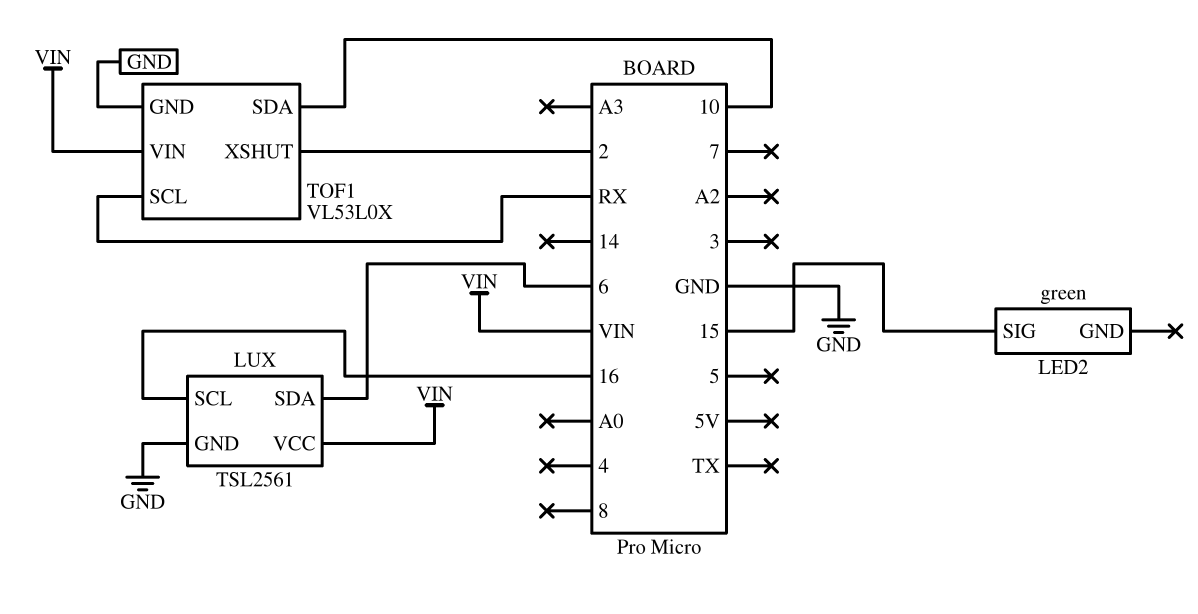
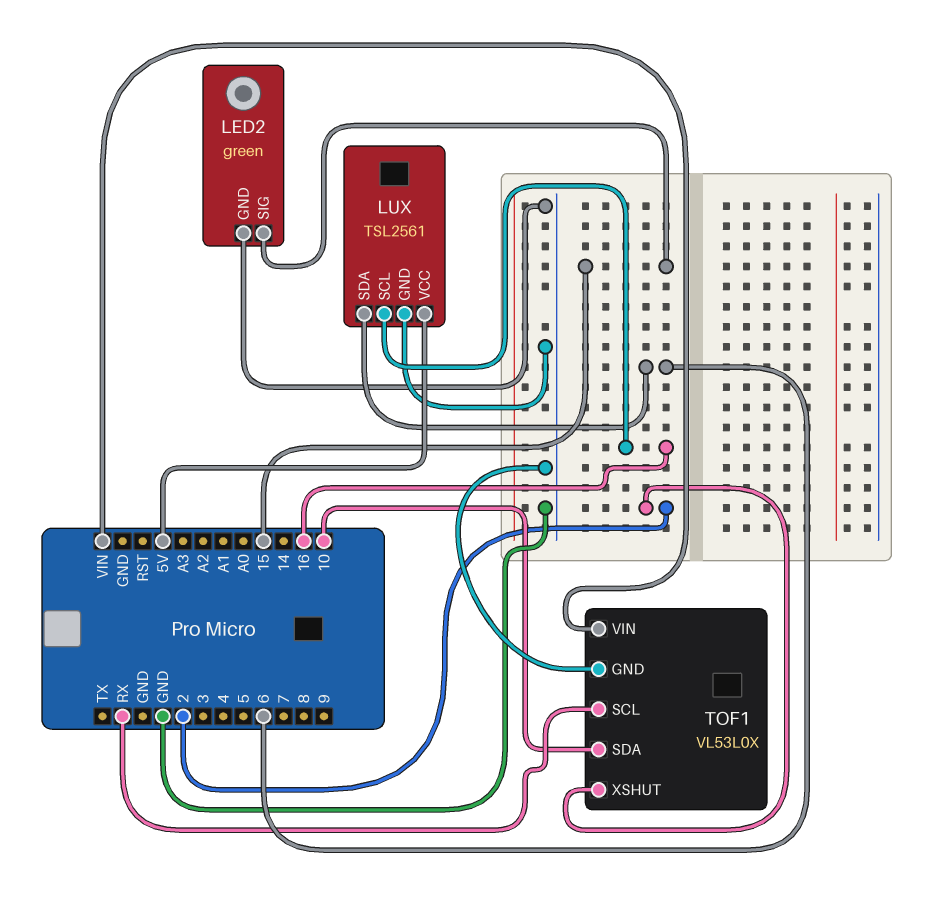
LED2 pin GND: none -> GND
LUX pin VCC: VIN -> 5V

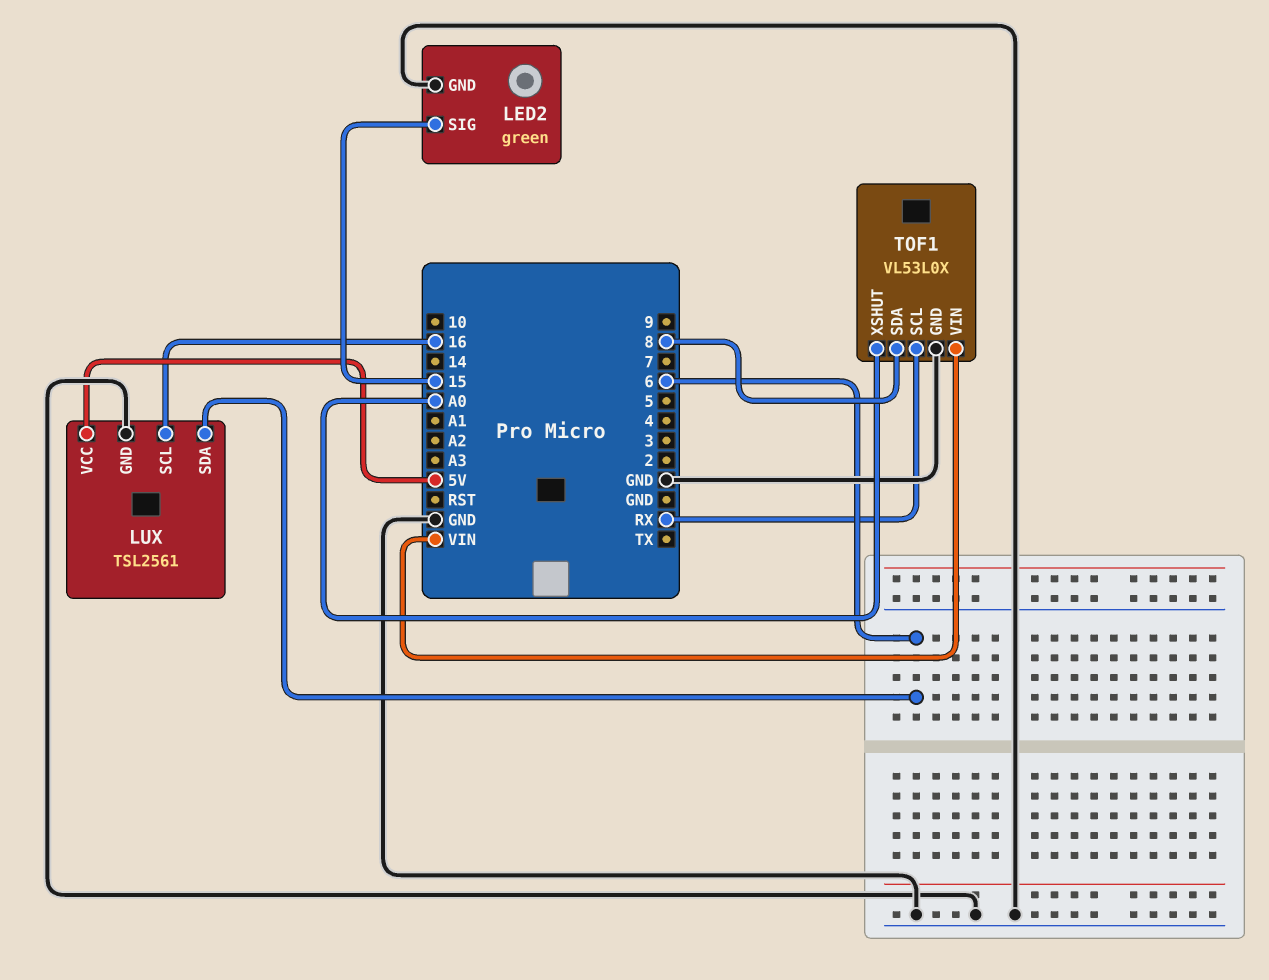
TOF1 pin SDA: 10 -> 8
TOF1 pin XSHUT: 2 -> A0

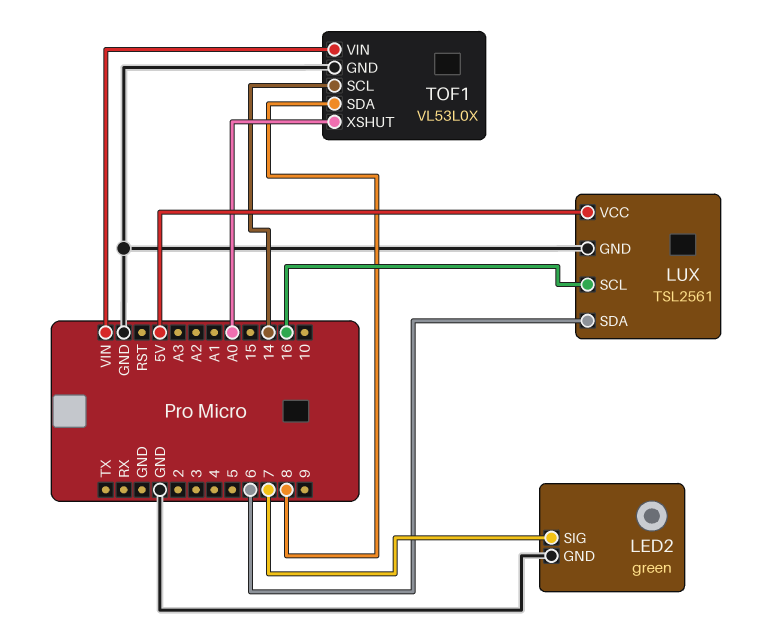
LED2 pin SIG: 15 -> 7
TOF1 pin SCL: RX -> 14

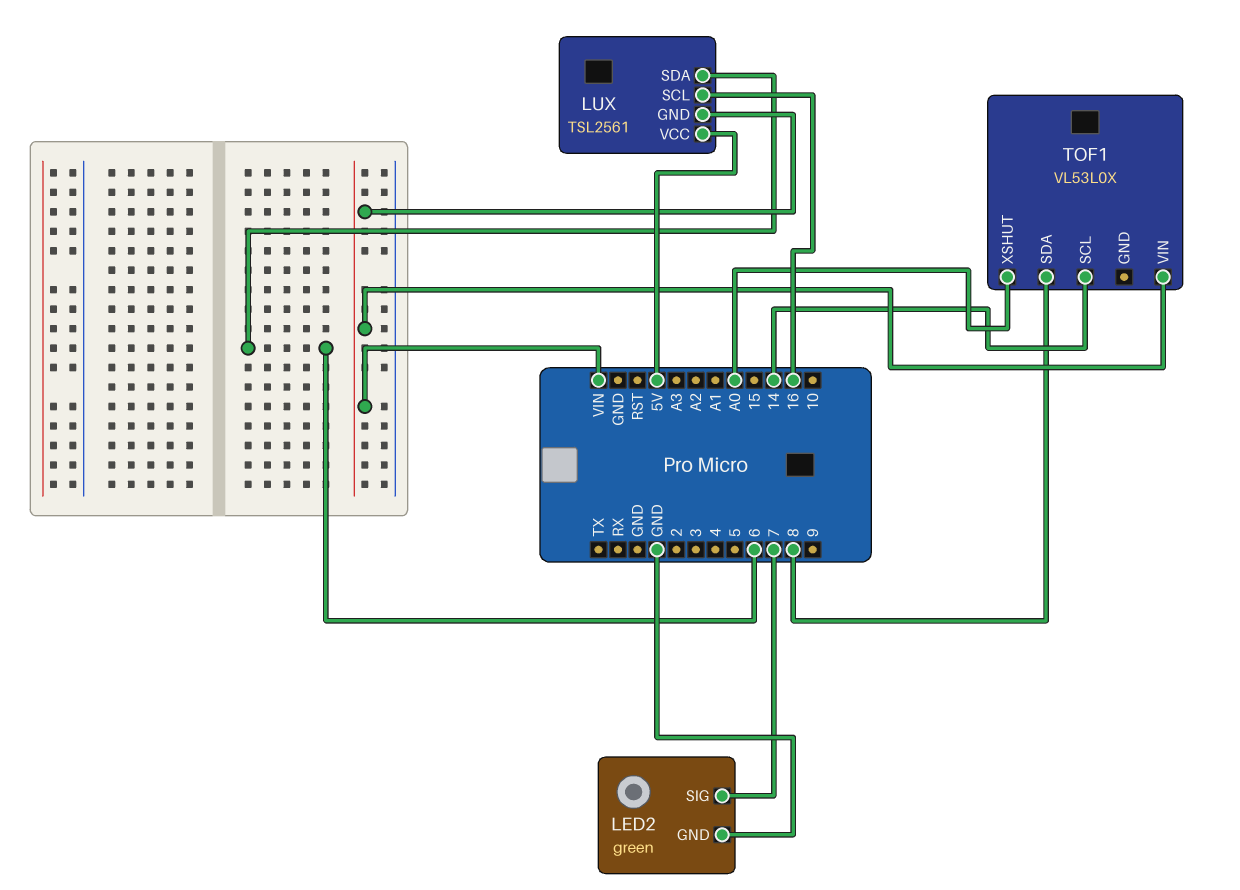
LUX pin GND: GND -> VIN
TOF1 pin GND: GND -> none

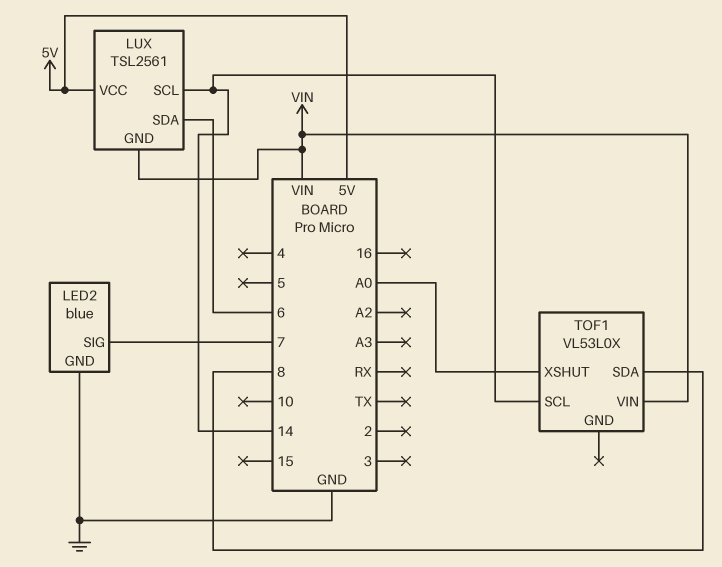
LED2: green -> blue
LUX pin SCL: 16 -> 14

